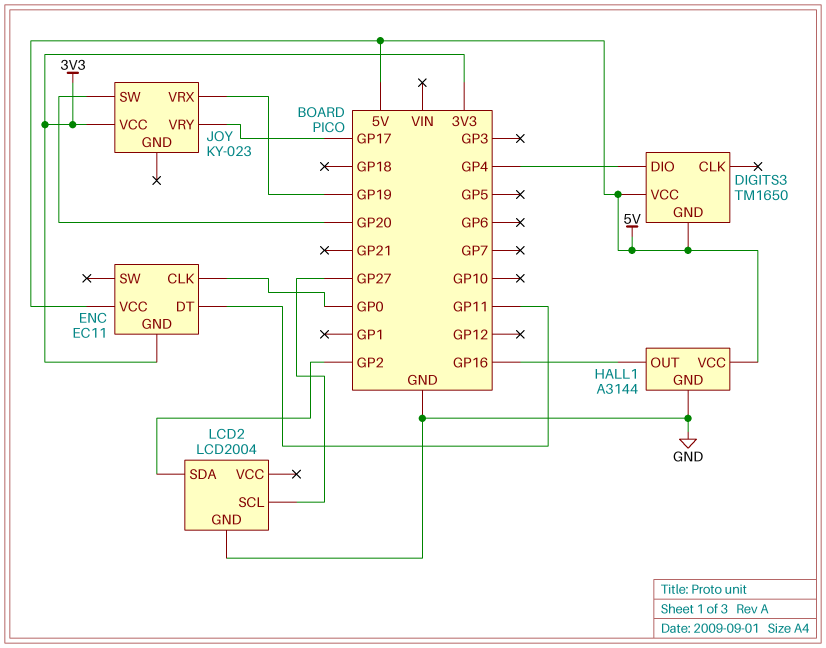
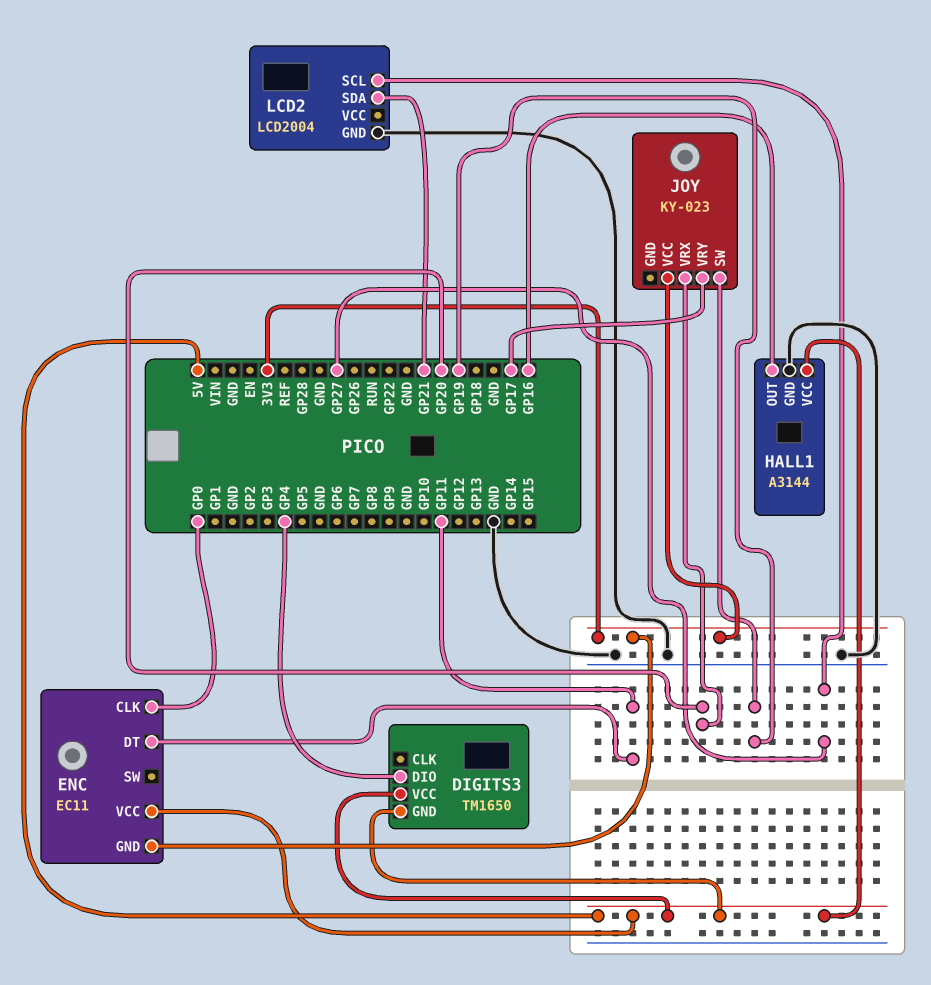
JOY pin SW: GP20 -> GP19
JOY pin VRX: GP19 -> GP20
LCD2 pin SDA: GP2 -> GP21

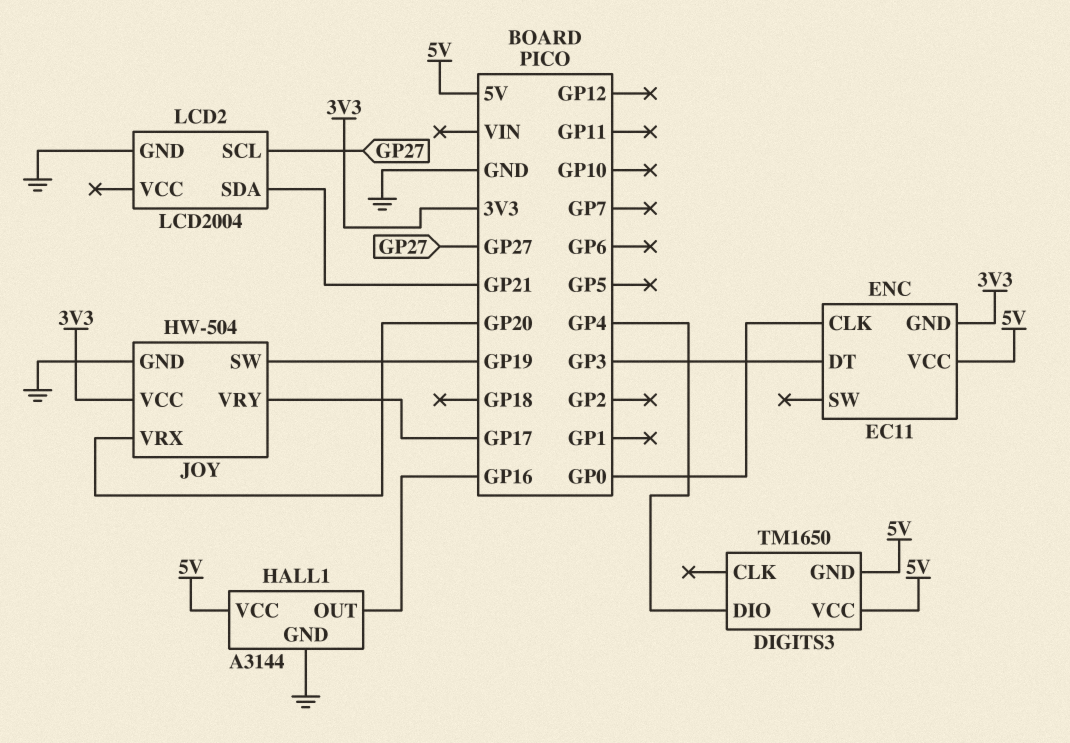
ENC pin DT: GP11 -> GP3
JOY: KY-023 -> HW-504
JOY pin GND: none -> GND

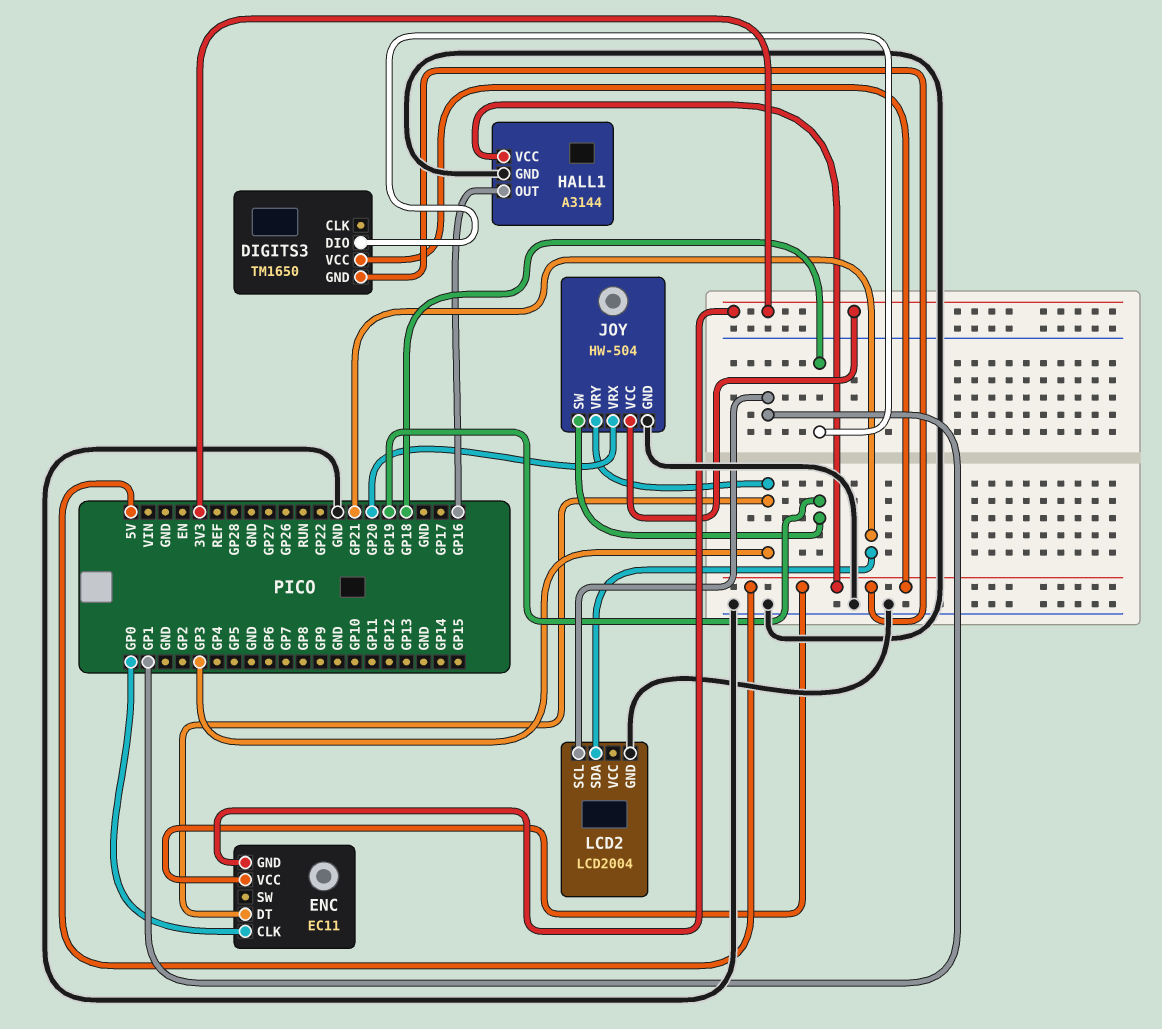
DIGITS3 pin DIO: GP4 -> GP18
JOY pin VRY: GP17 -> GP3
LCD2 pin SCL: GP27 -> GP1

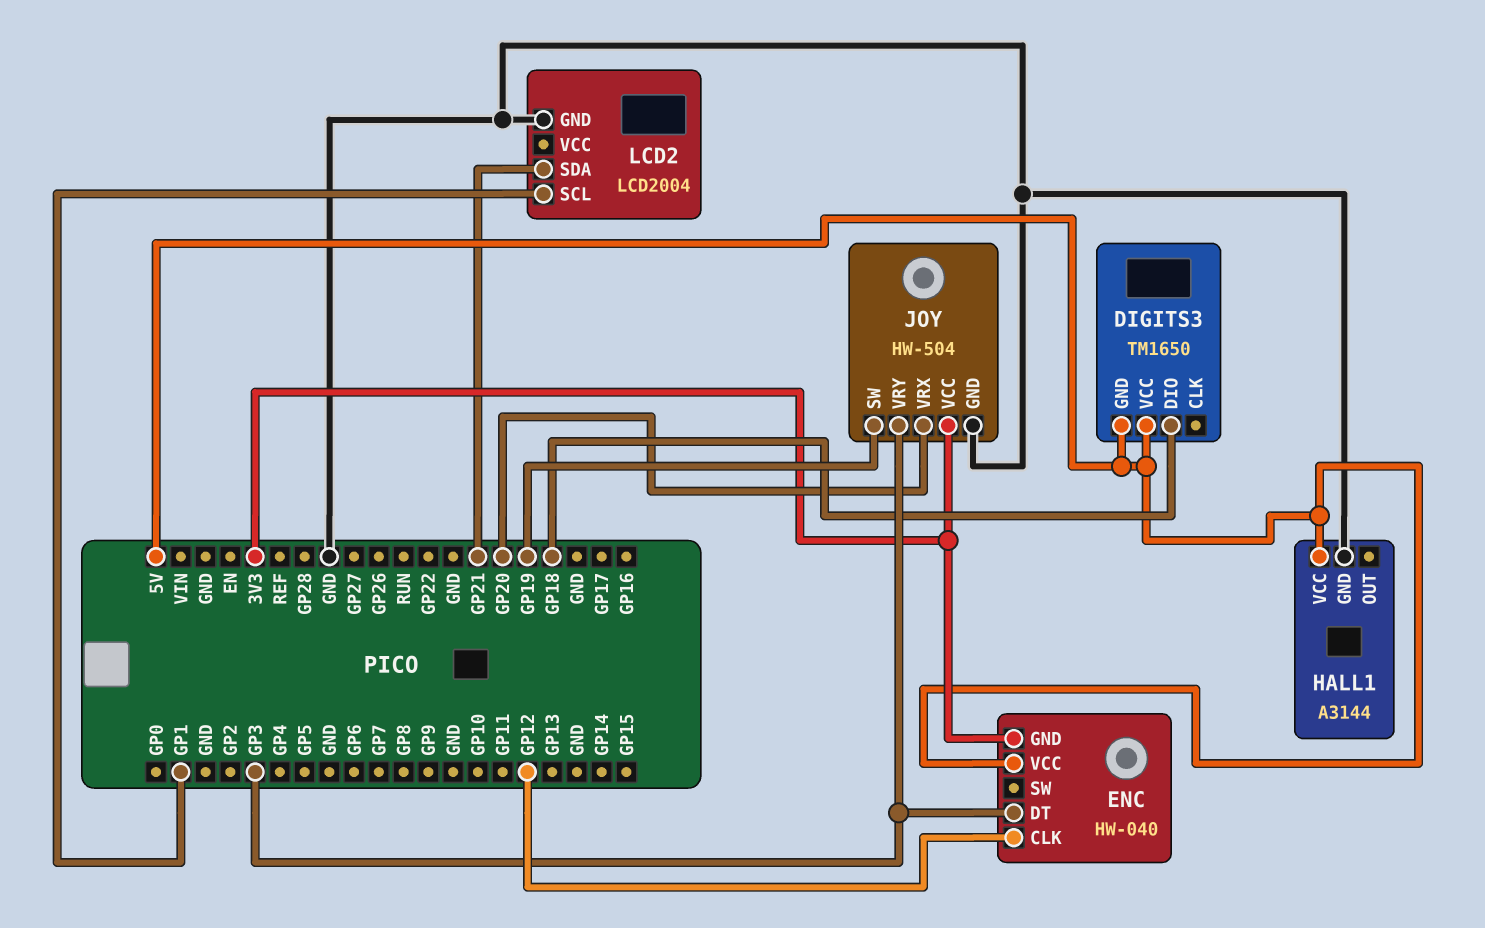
ENC: EC11 -> HW-040
ENC pin CLK: GP0 -> GP12
HALL1 pin OUT: GP16 -> none

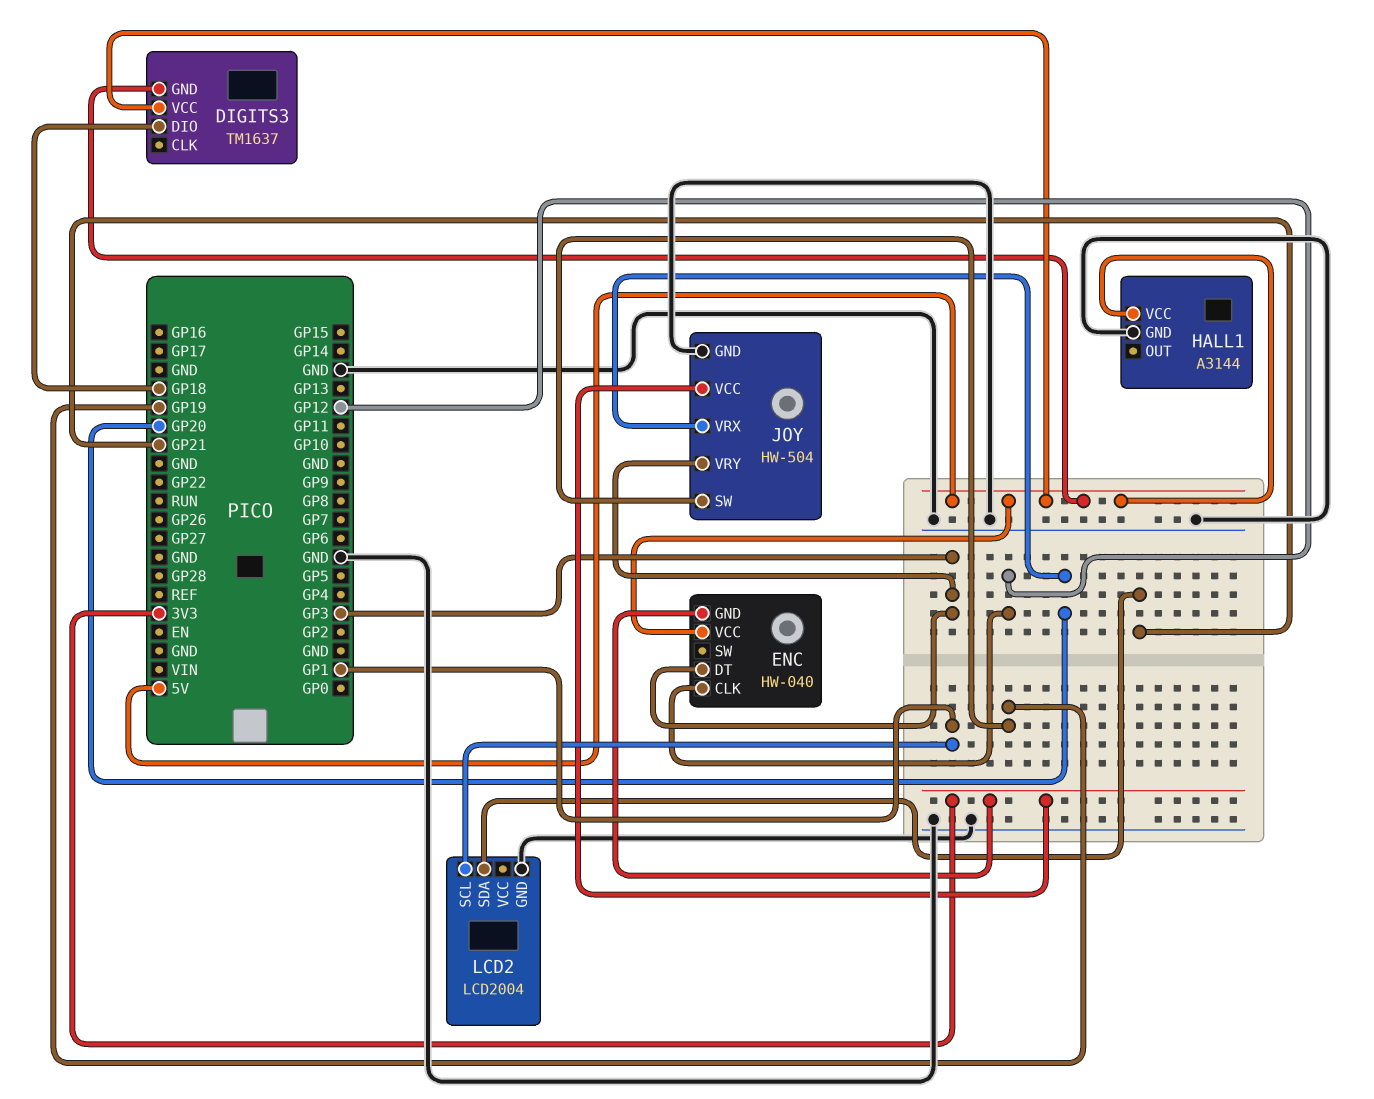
DIGITS3: TM1650 -> TM1637

